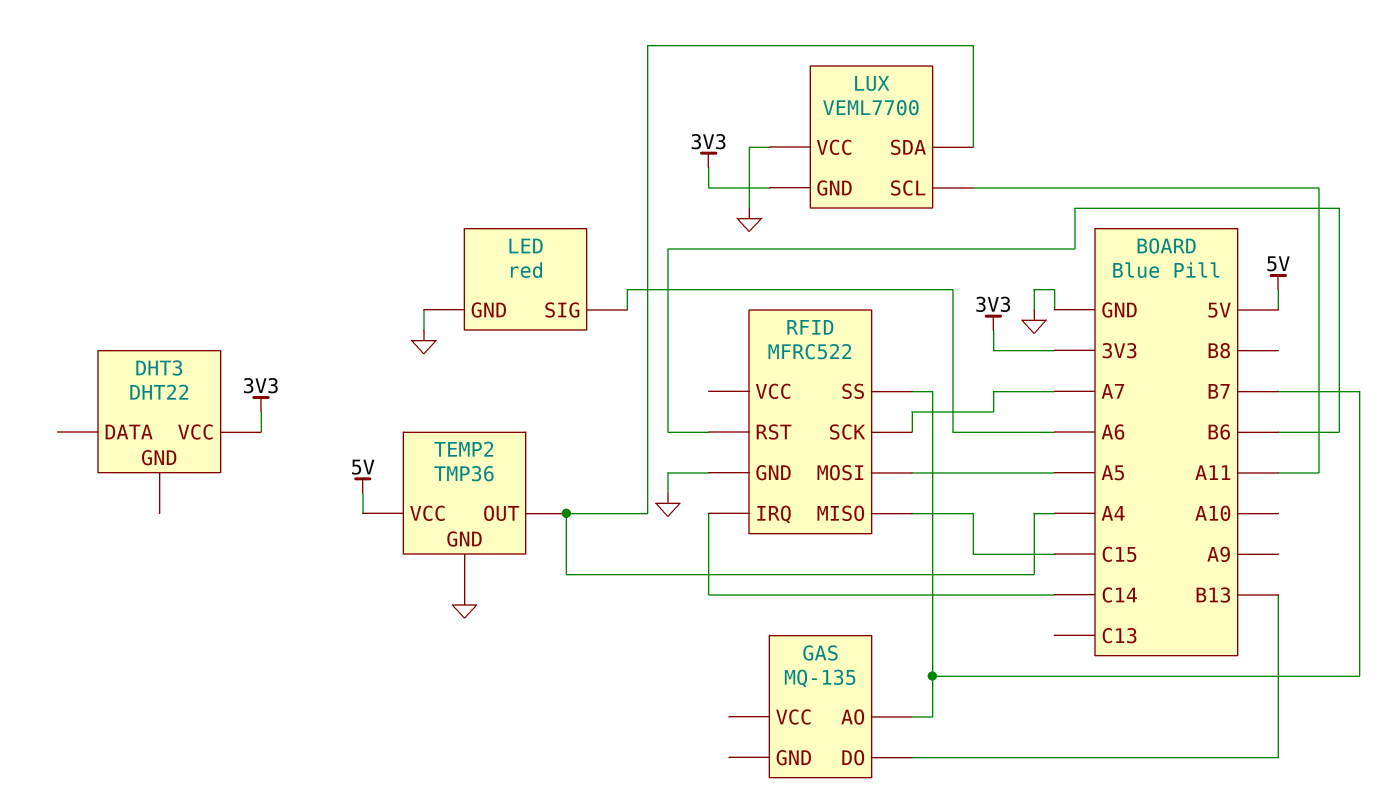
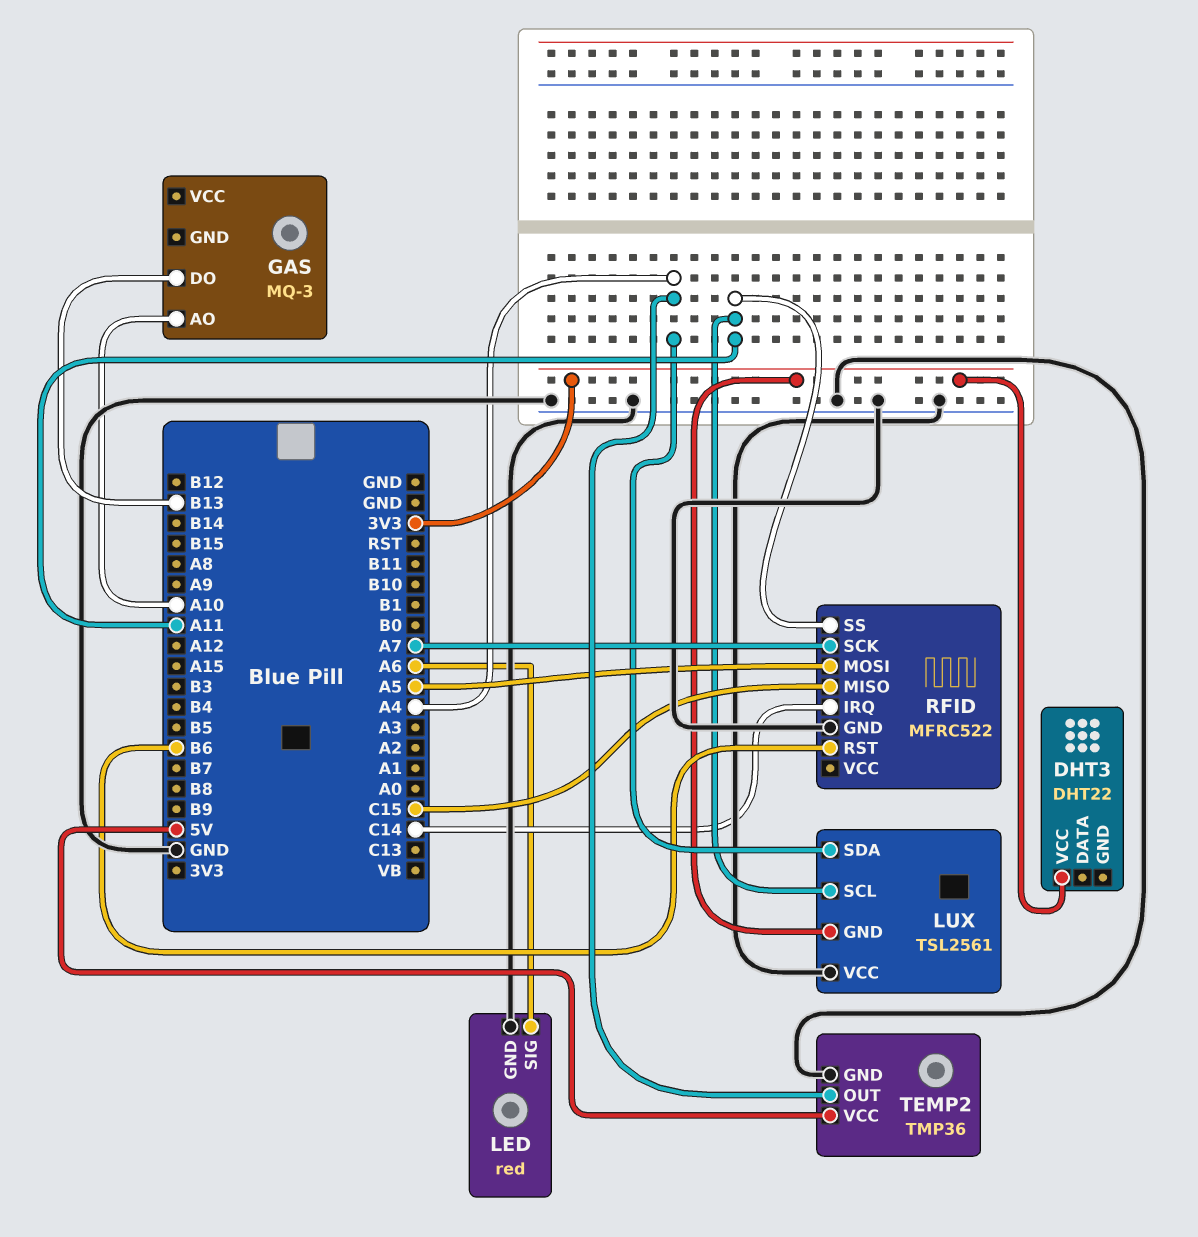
GAS: MQ-135 -> MQ-3
GAS pin AO: B7 -> A10
LUX: VEML7700 -> TSL2561
RFID pin SS: B7 -> A11

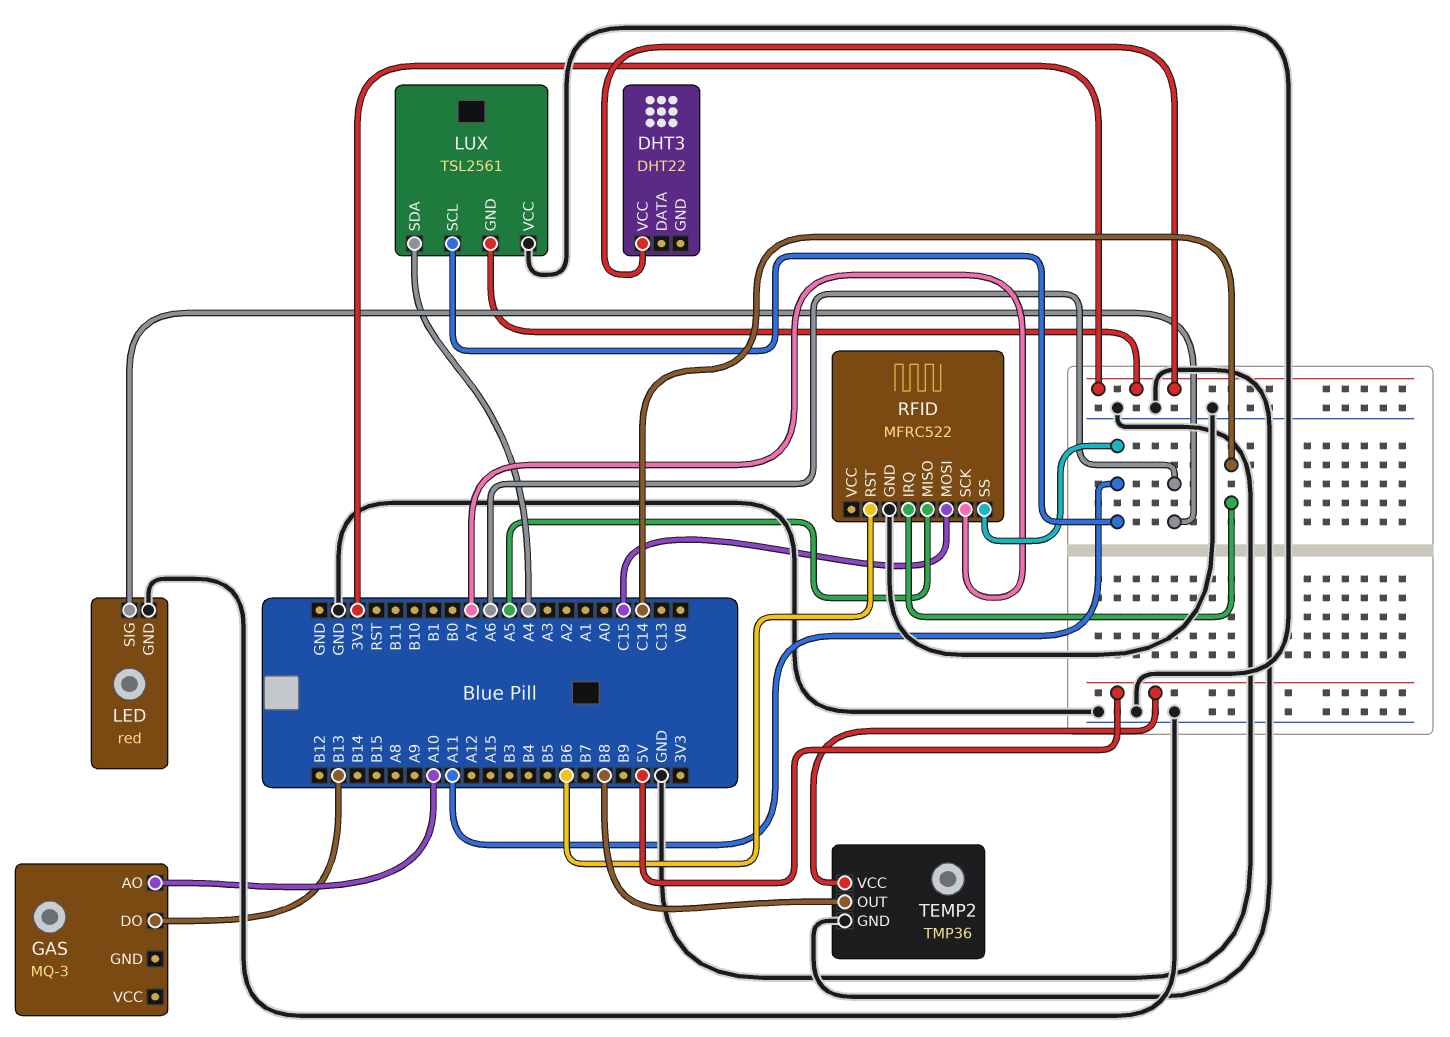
RFID pin MISO: C15 -> A5
RFID pin MOSI: A5 -> C15
TEMP2 pin OUT: A4 -> B8

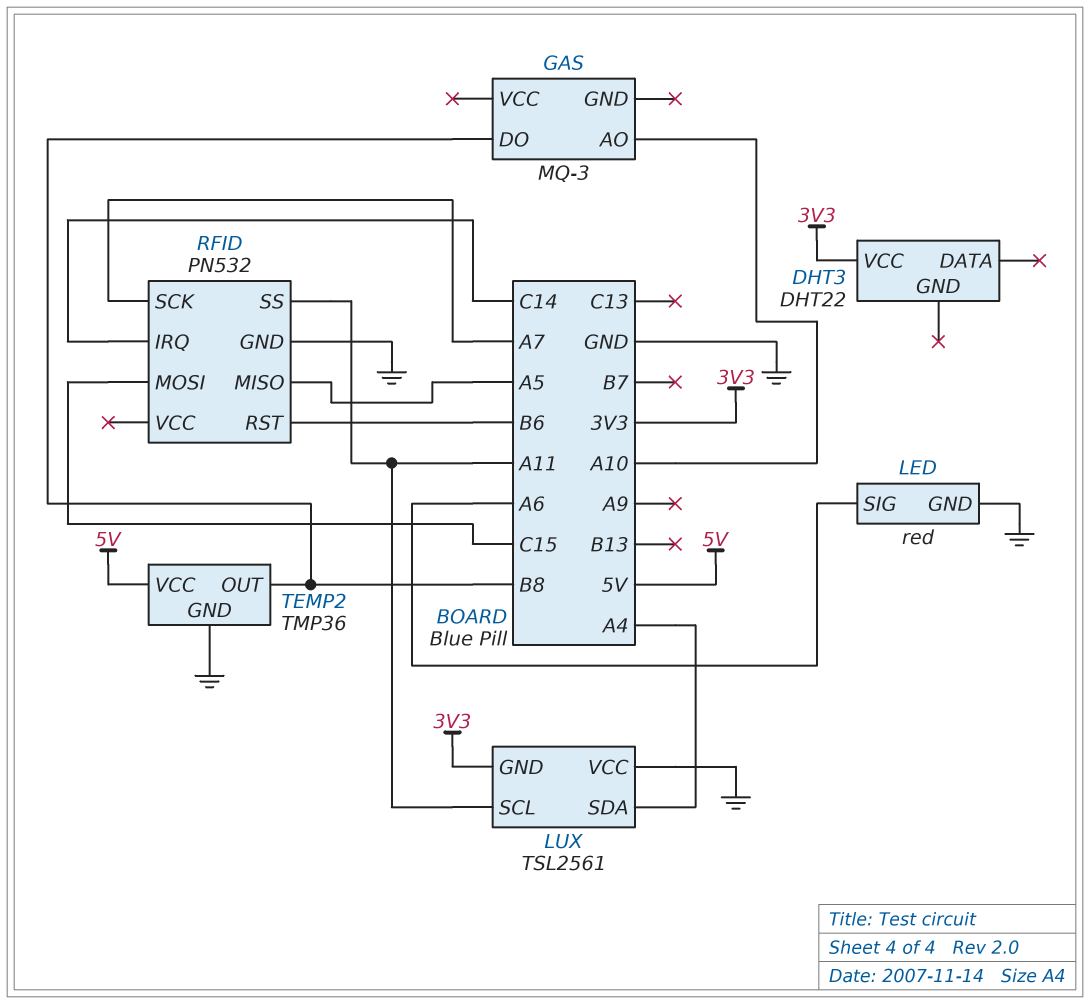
GAS pin DO: B13 -> B8
RFID: MFRC522 -> PN532

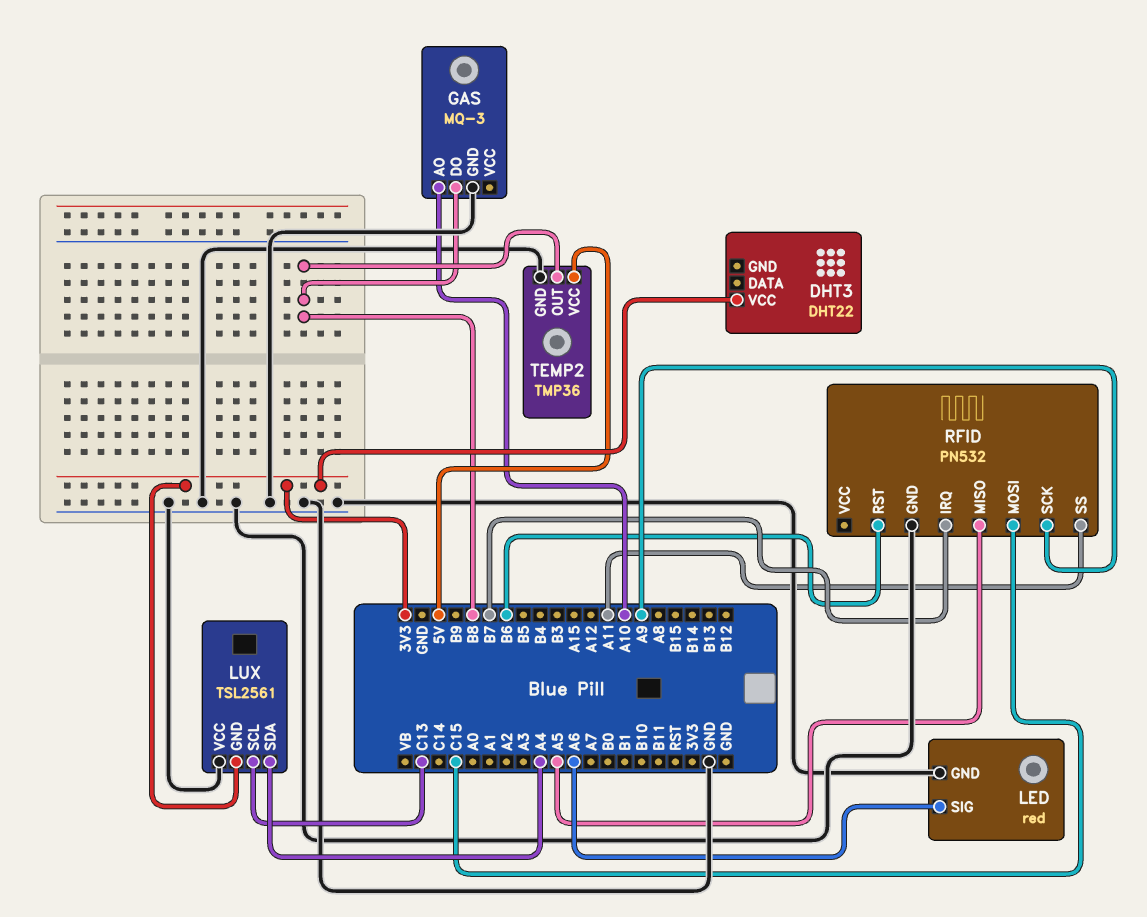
GAS pin GND: none -> GND
LUX pin SCL: A11 -> C13
RFID pin IRQ: C14 -> B7
RFID pin SCK: A7 -> A9

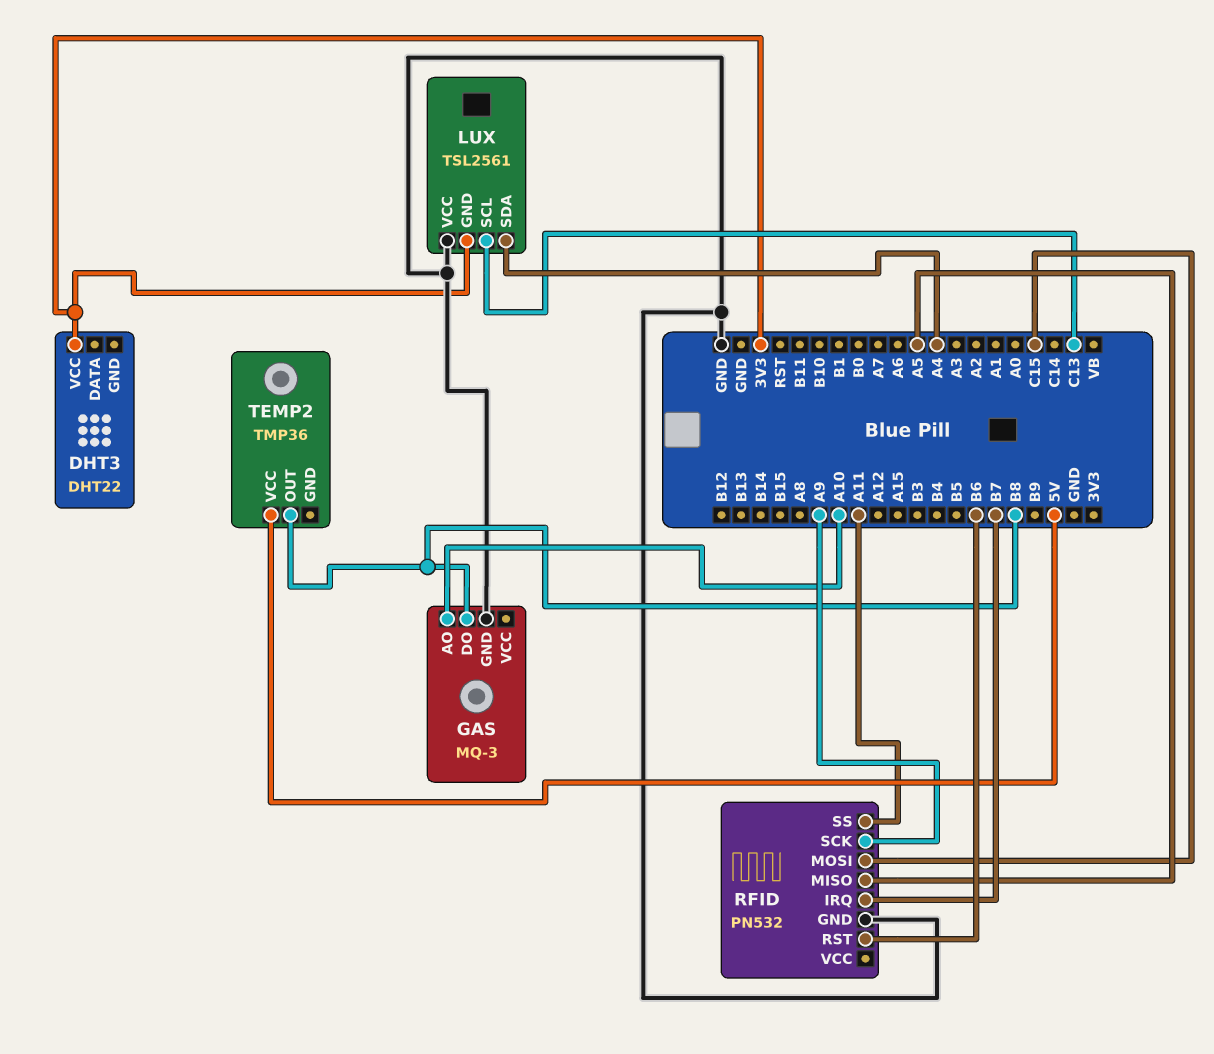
LED: red -> none
LED pin GND: GND -> none
LED pin SIG: A6 -> none
TEMP2 pin GND: GND -> none

